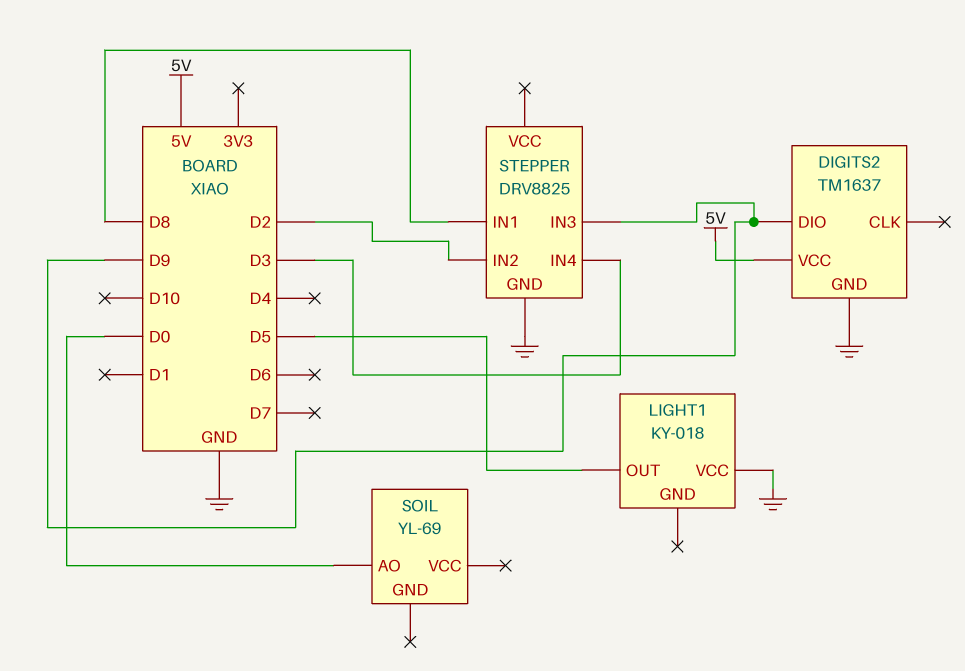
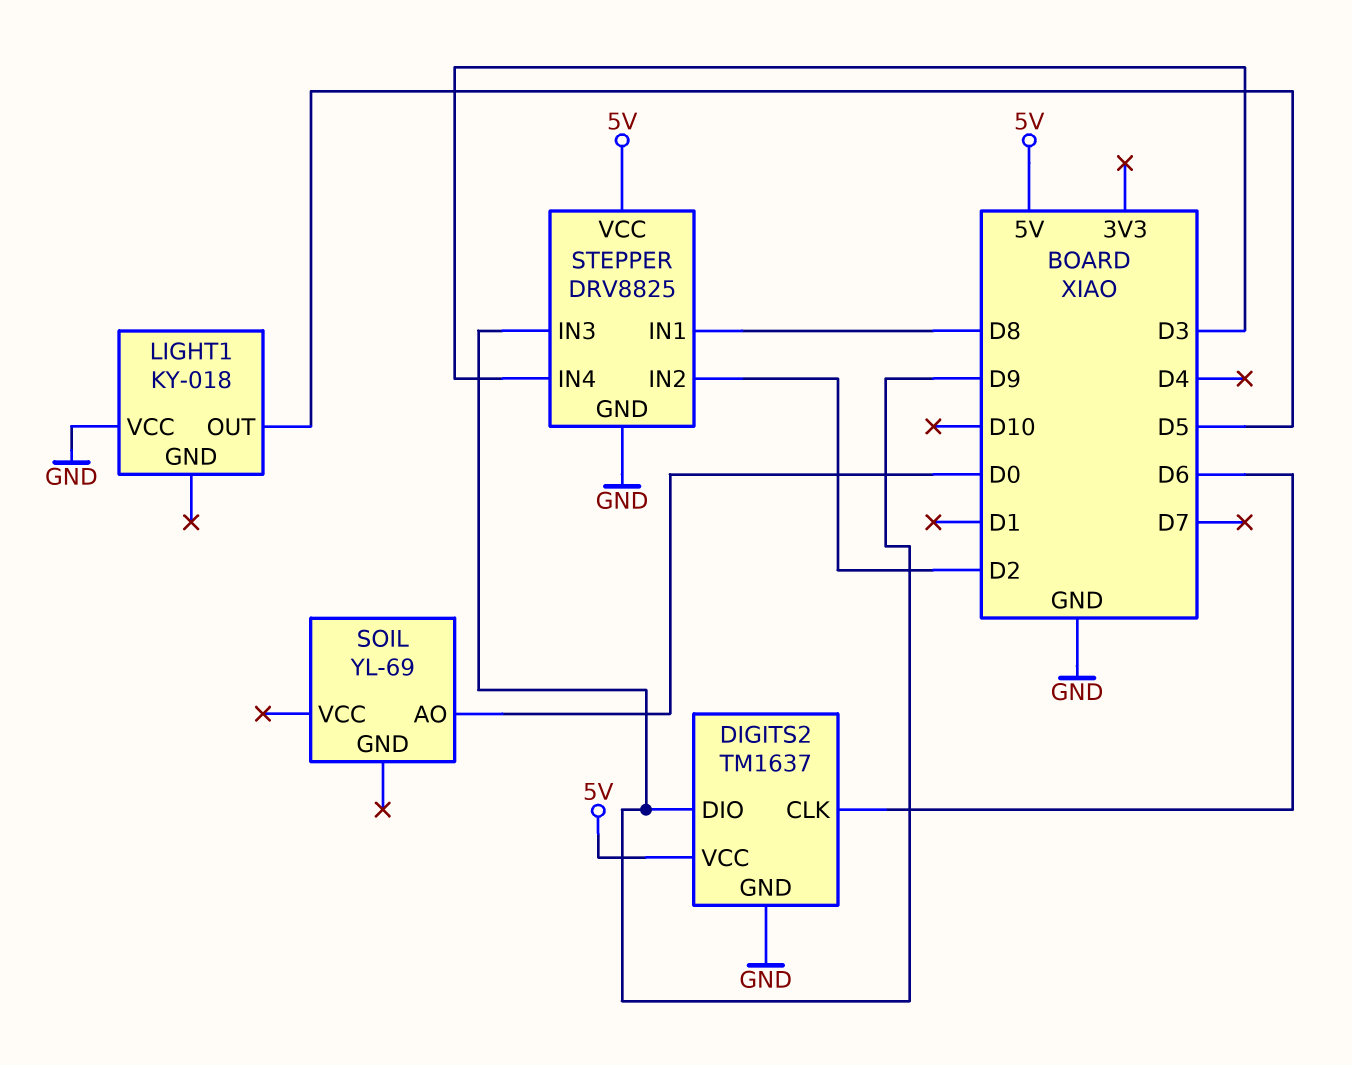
DIGITS2 pin CLK: none -> D6
STEPPER pin VCC: none -> 5V

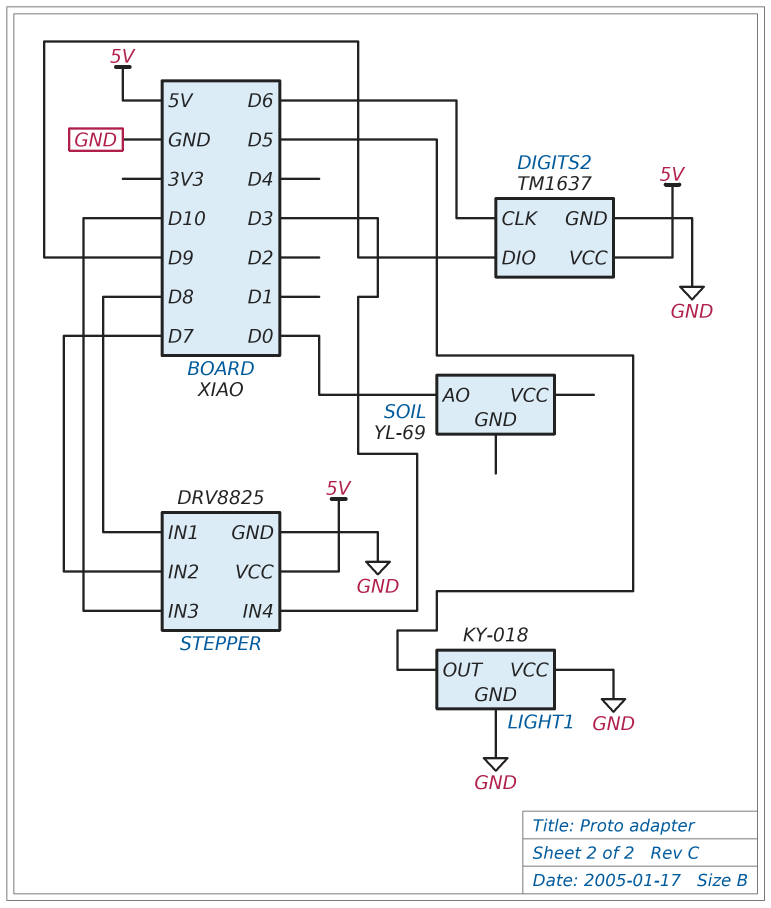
LIGHT1 pin GND: none -> GND
STEPPER pin IN2: D2 -> D7
STEPPER pin IN3: D9 -> D10

